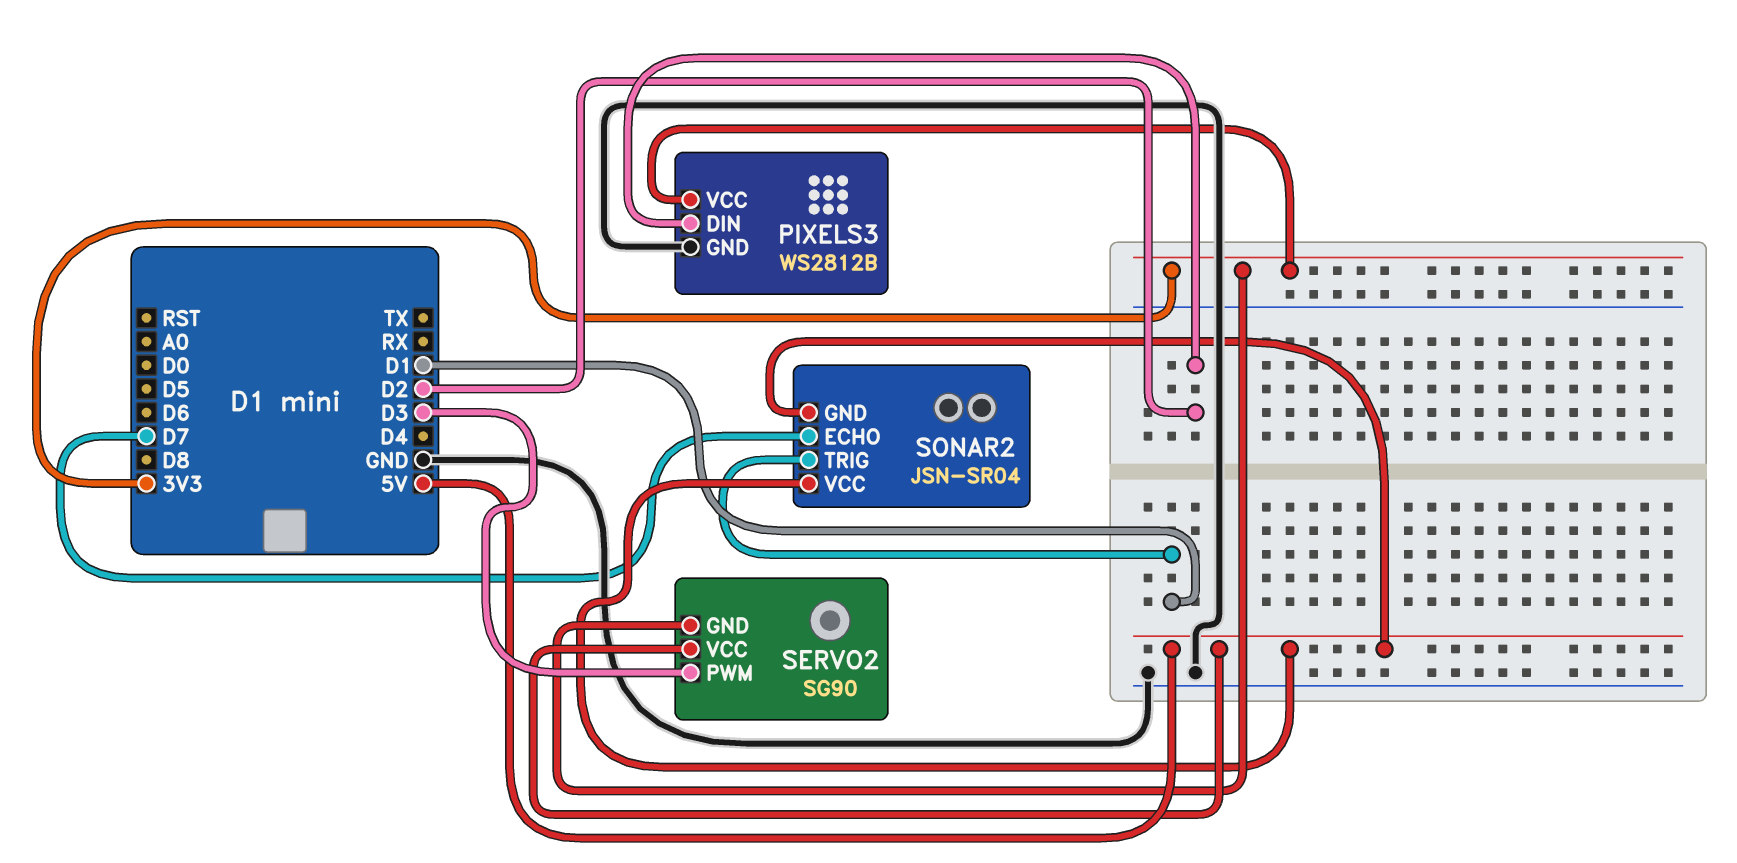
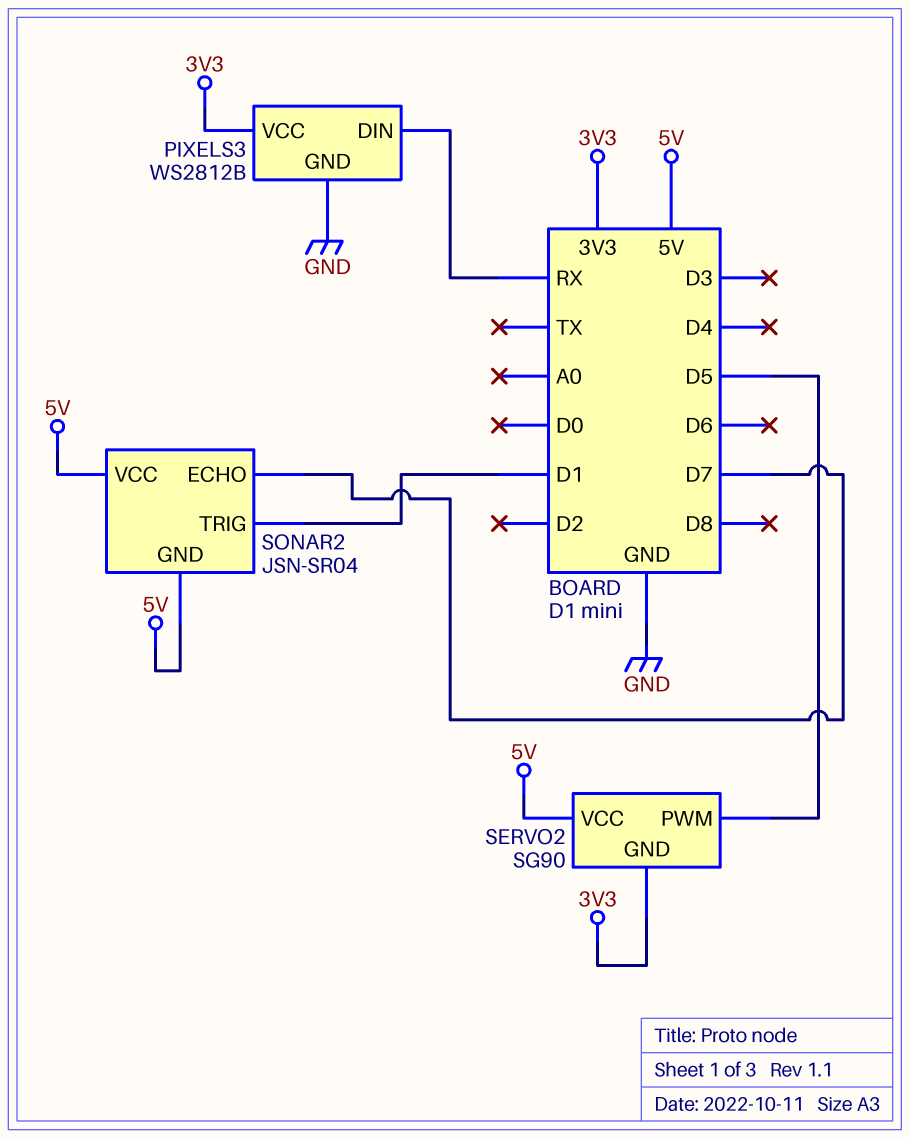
PIXELS3 pin DIN: D2 -> RX
SERVO2 pin PWM: D3 -> D5

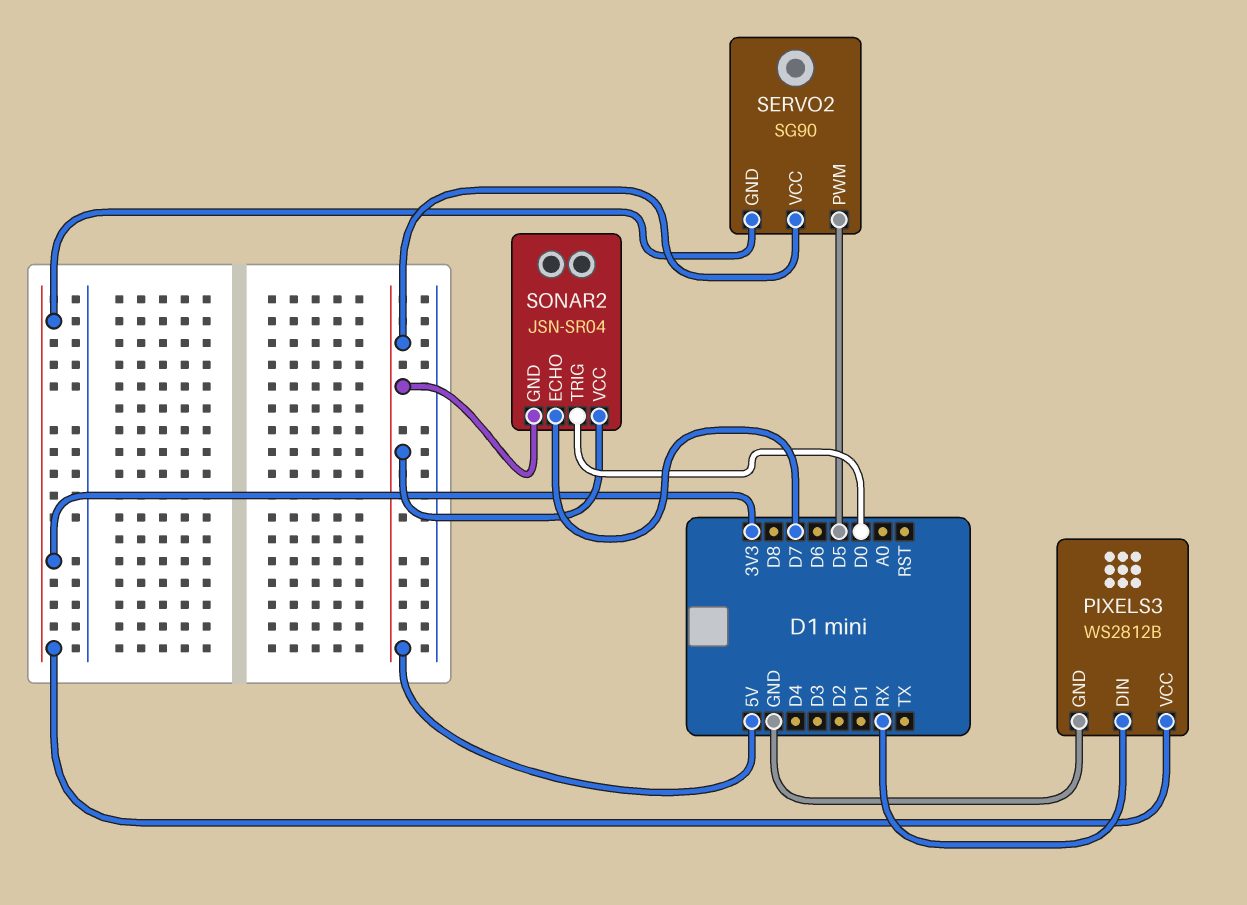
SONAR2 pin TRIG: D1 -> D0

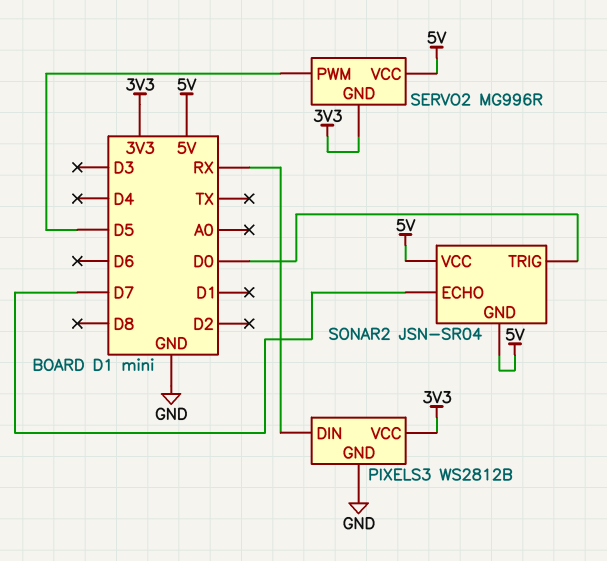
SERVO2: SG90 -> MG996R

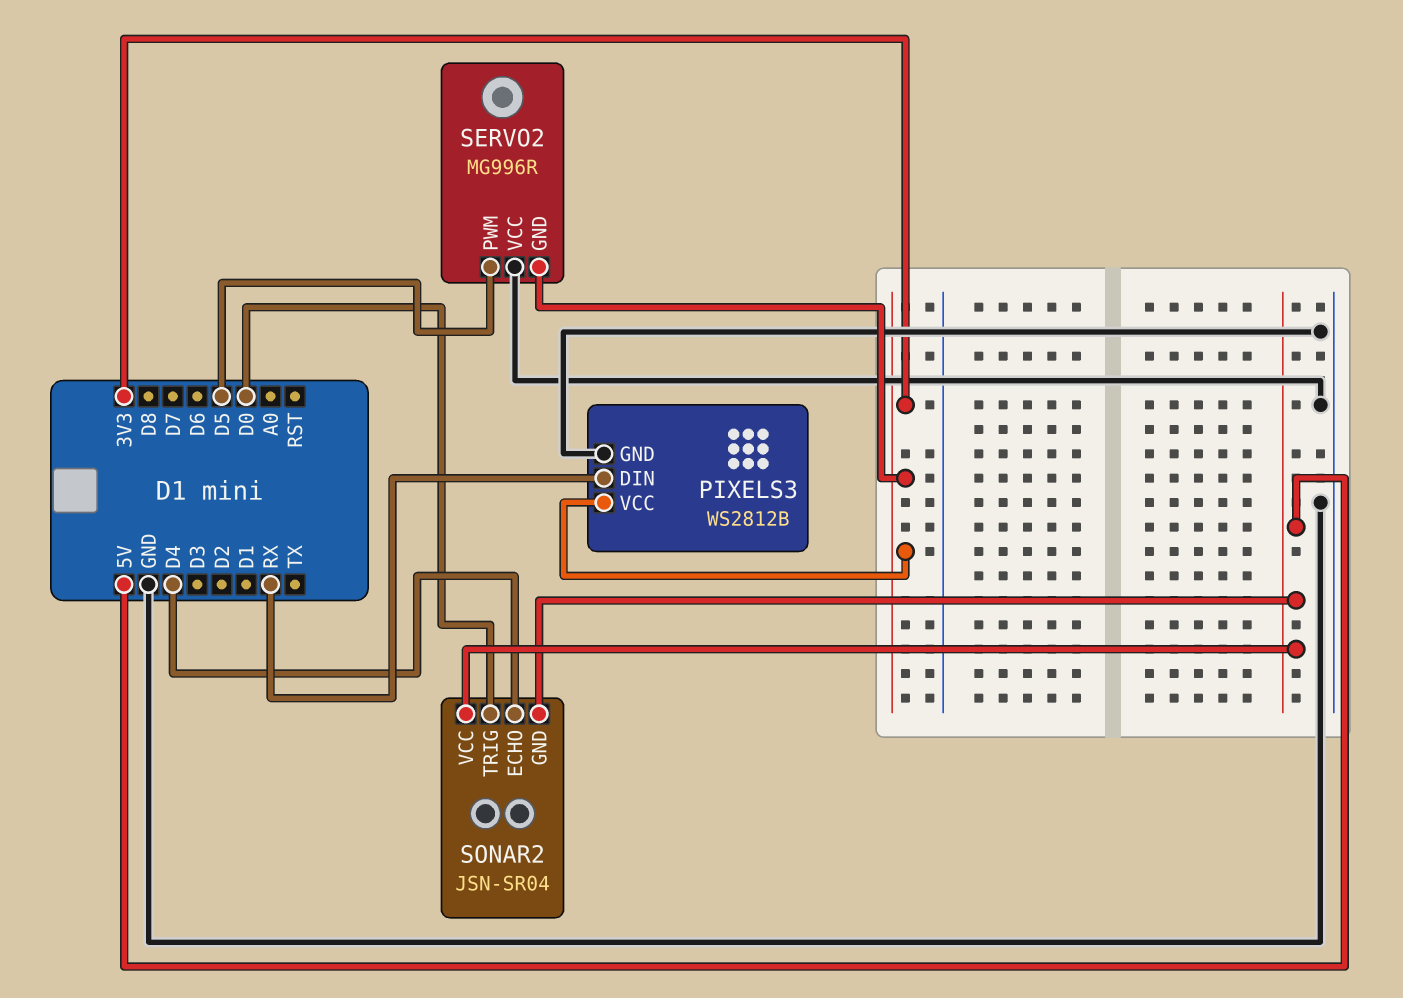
SERVO2 pin VCC: 5V -> GND
SONAR2 pin ECHO: D7 -> D4

